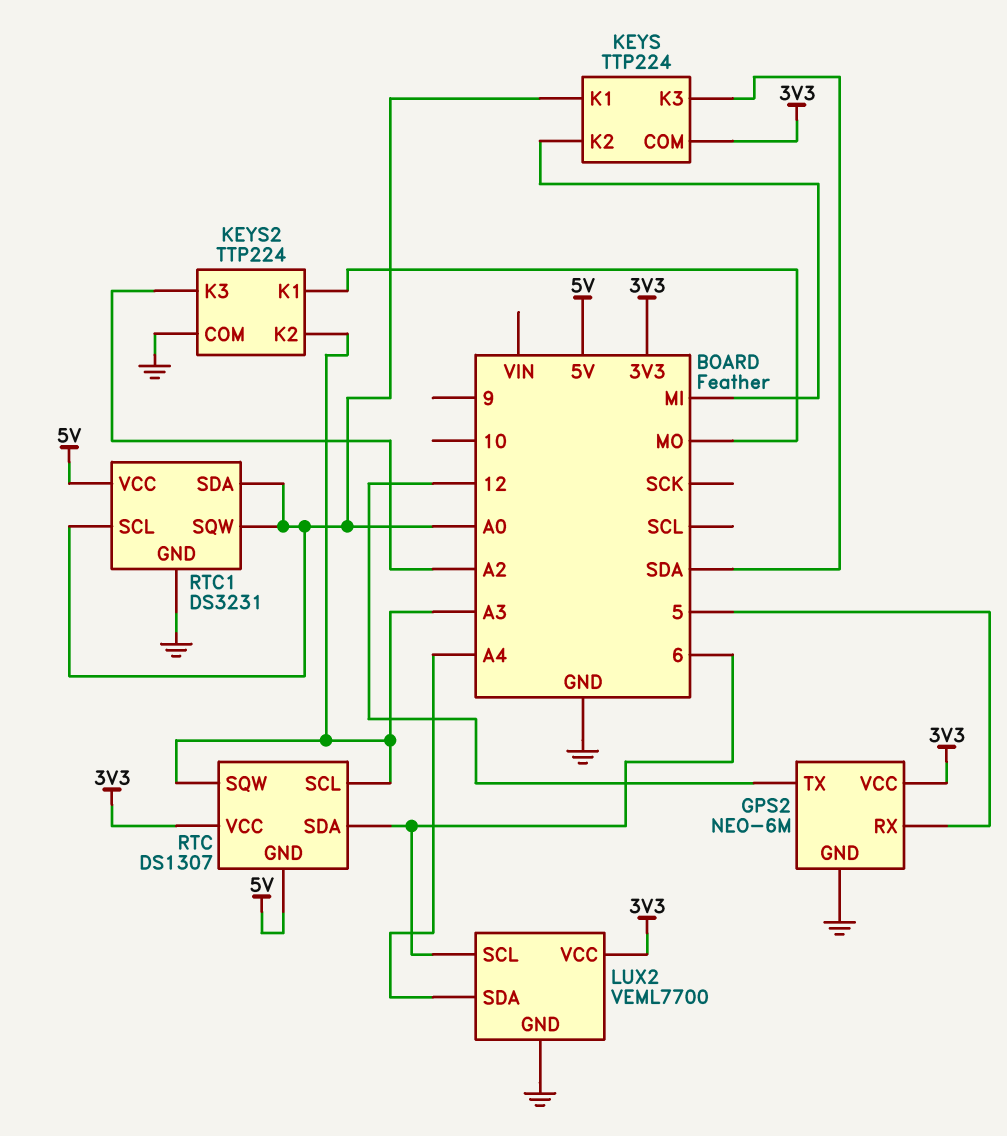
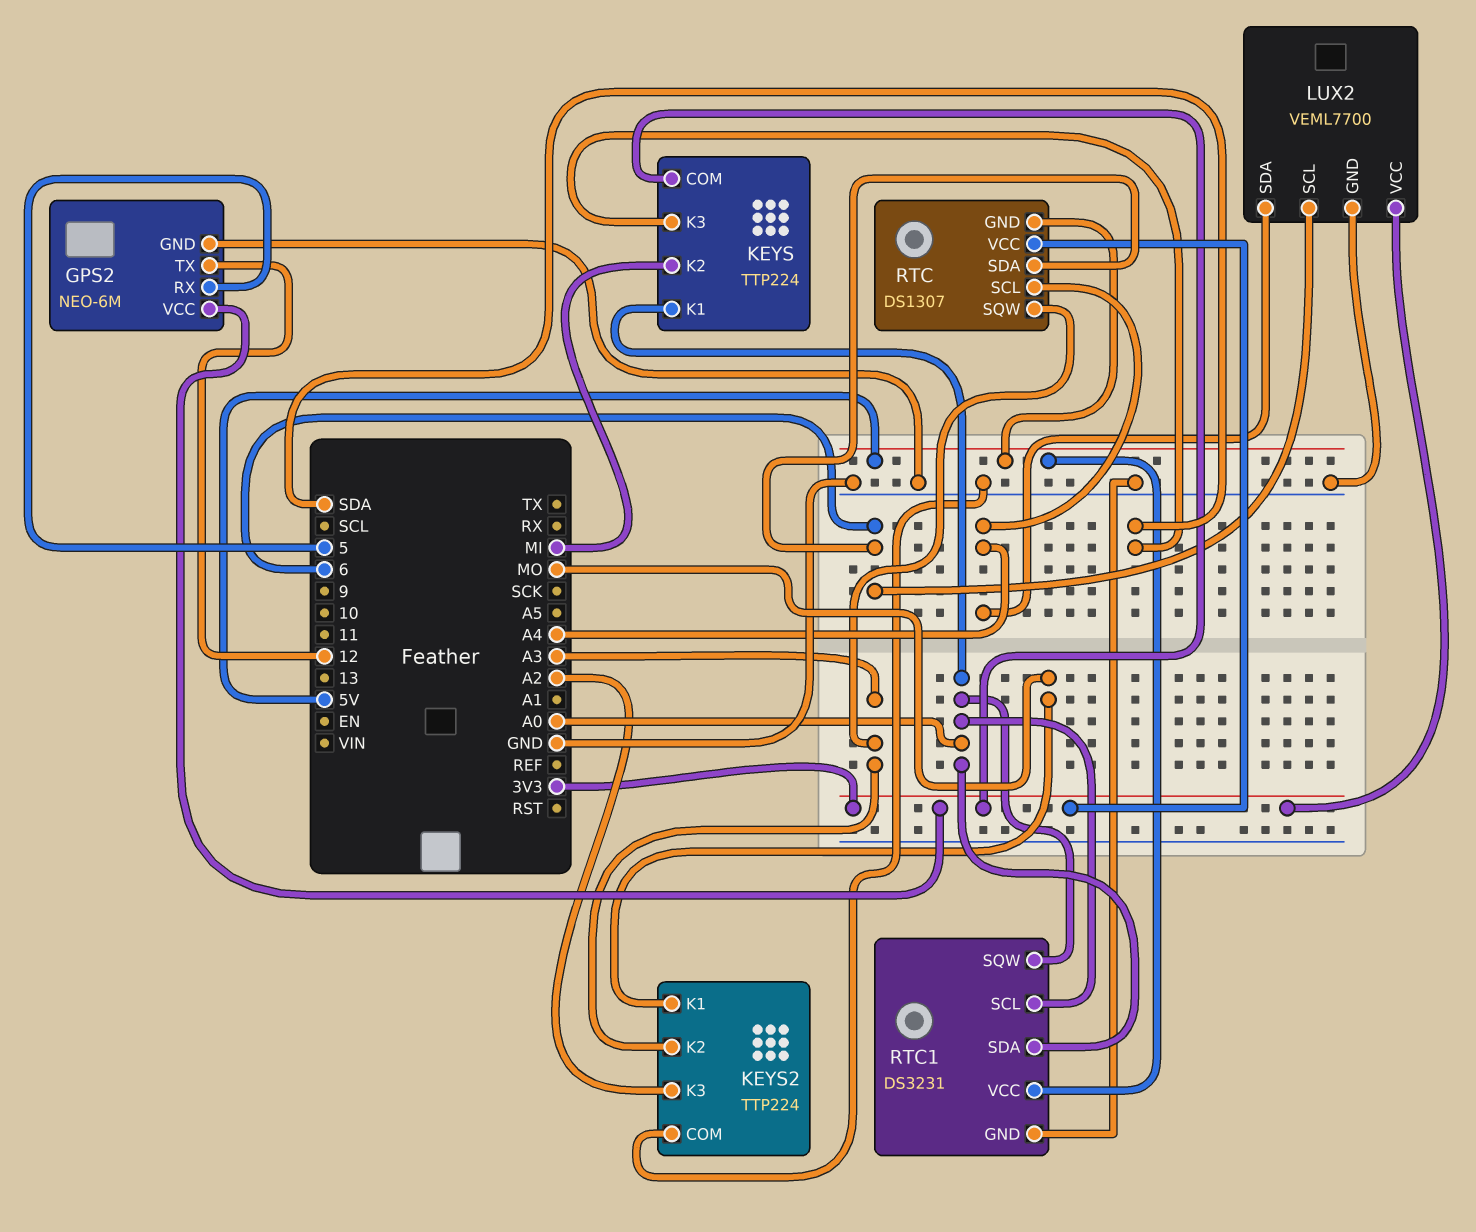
RTC pin SCL: A3 -> A4

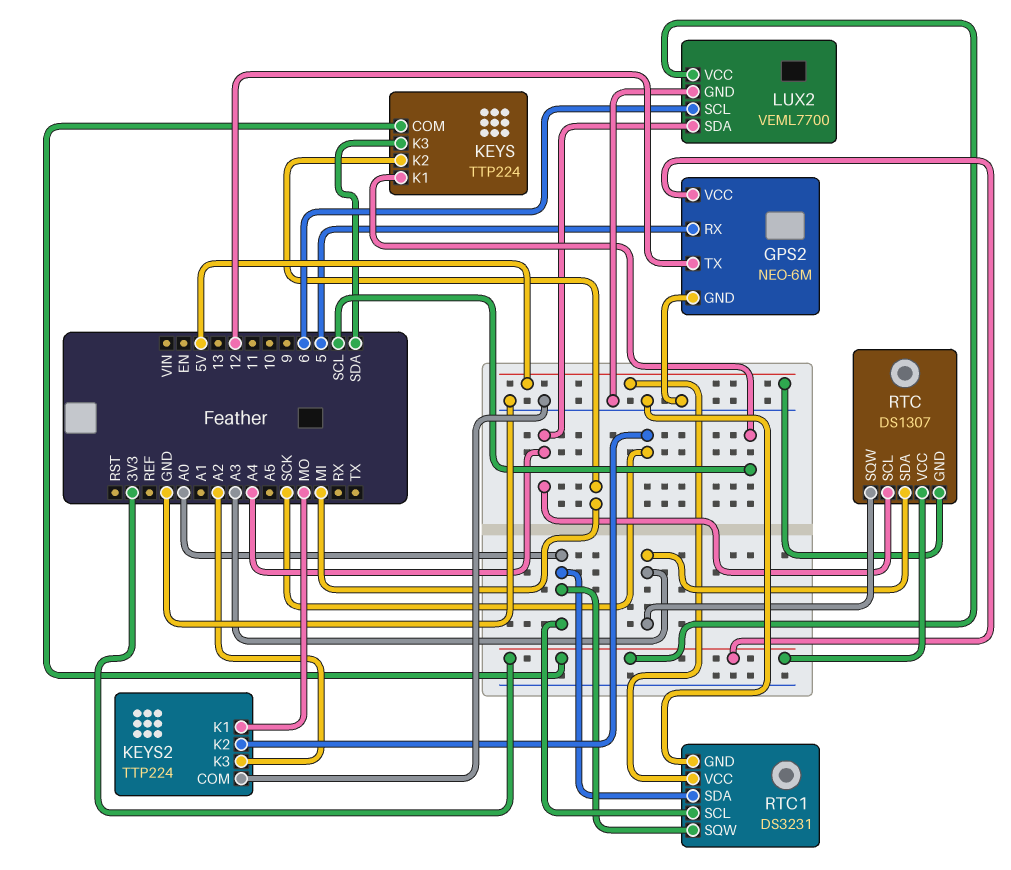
KEYS pin K1: A0 -> SCL
KEYS2 pin K2: A3 -> SCK
RTC pin SDA: 6 -> A3

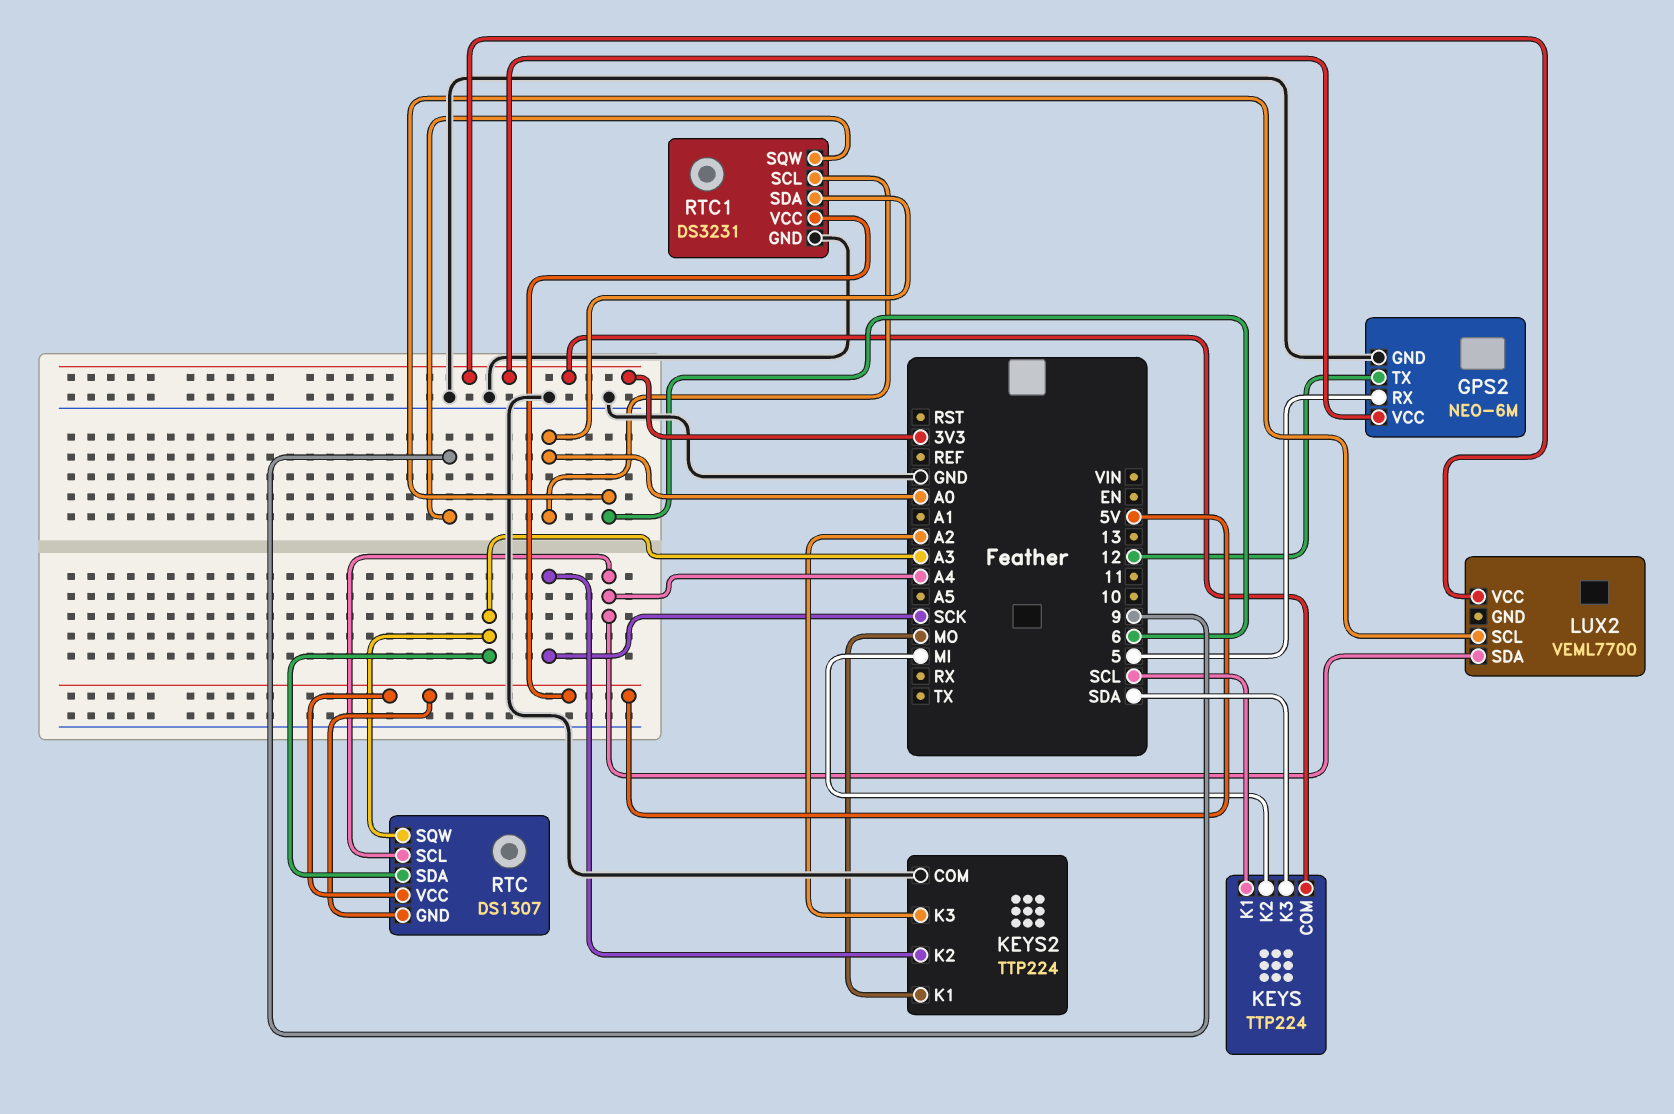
LUX2 pin GND: GND -> none
RTC pin VCC: 3V3 -> 5V
RTC1 pin SQW: A0 -> 9

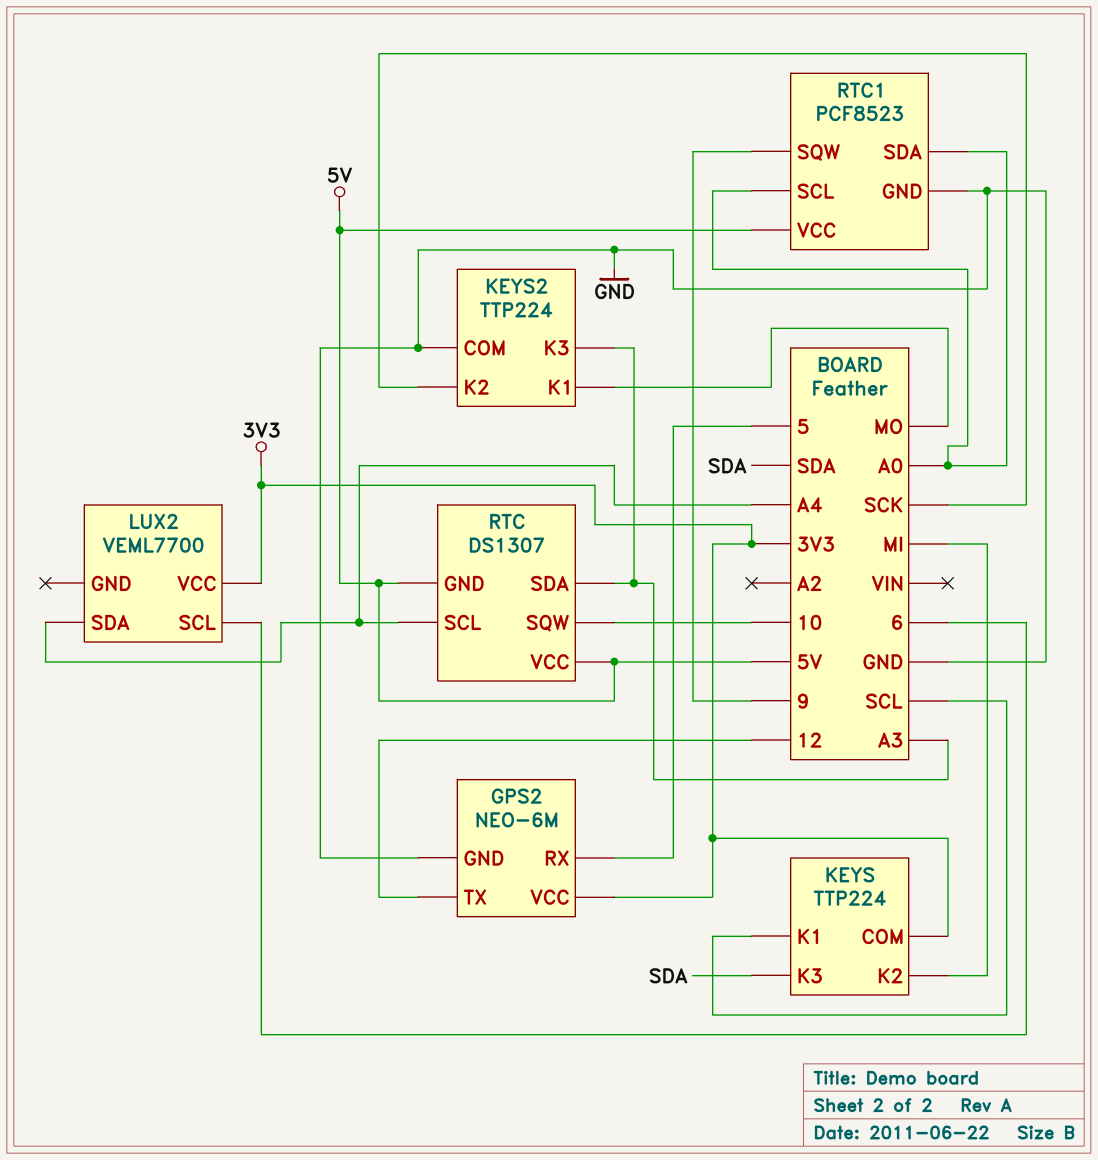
KEYS2 pin K3: A2 -> A3
RTC pin SQW: A3 -> 10
RTC1: DS3231 -> PCF8523

